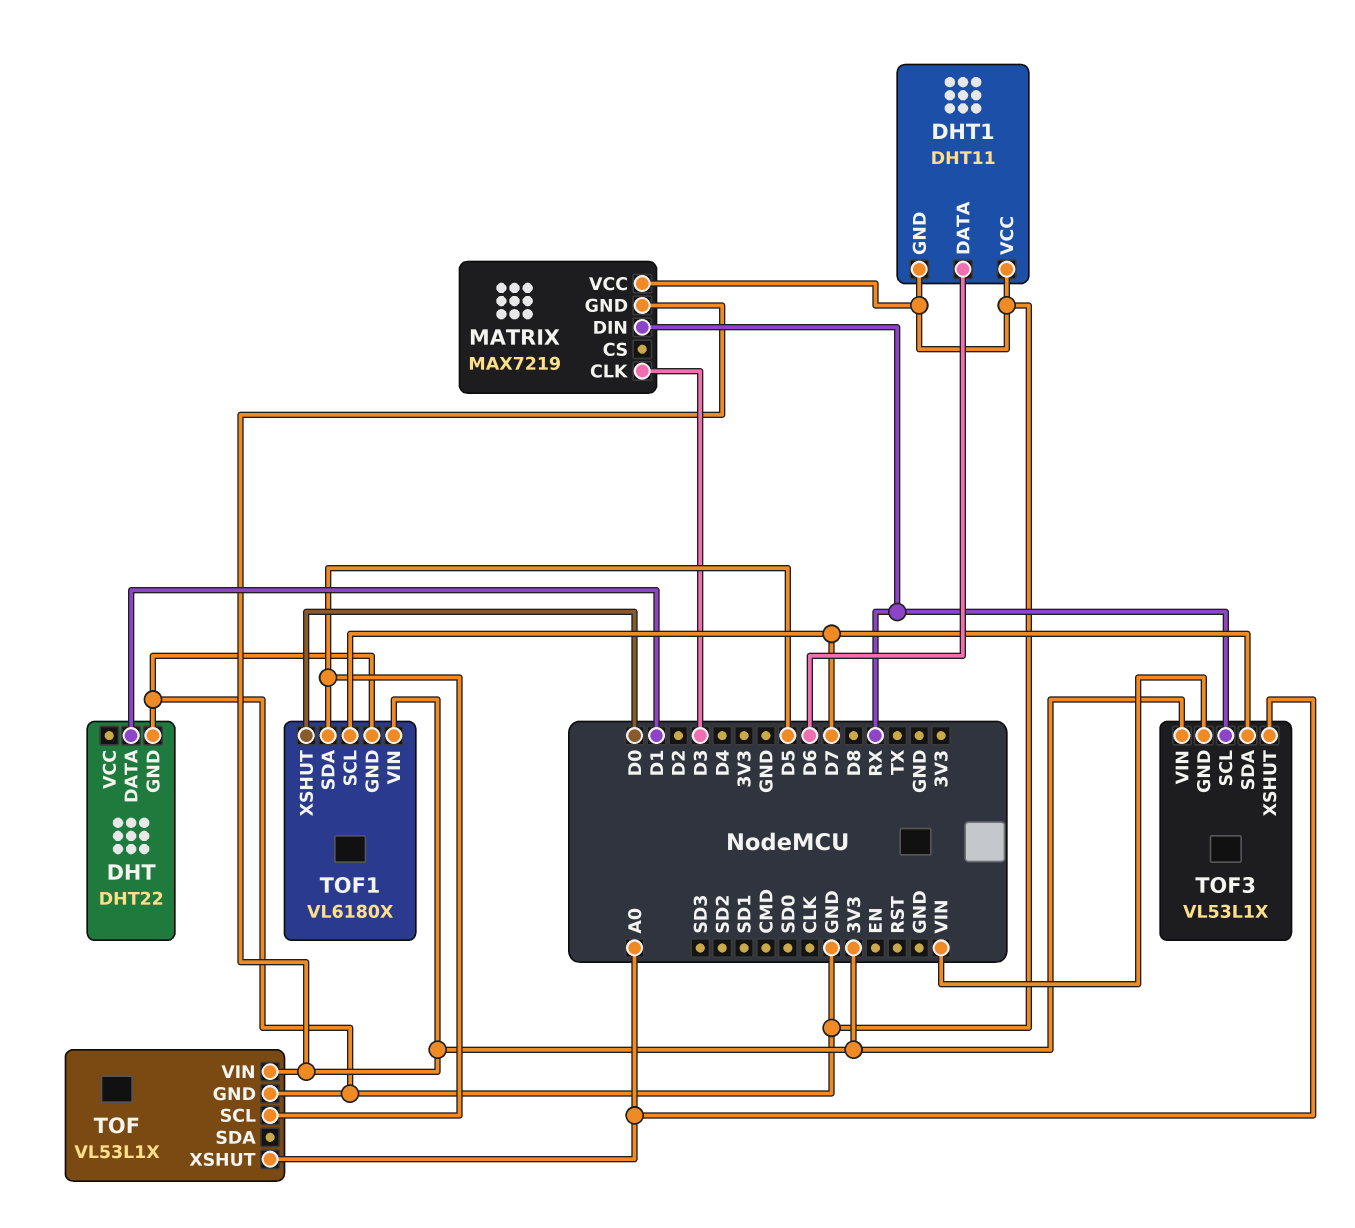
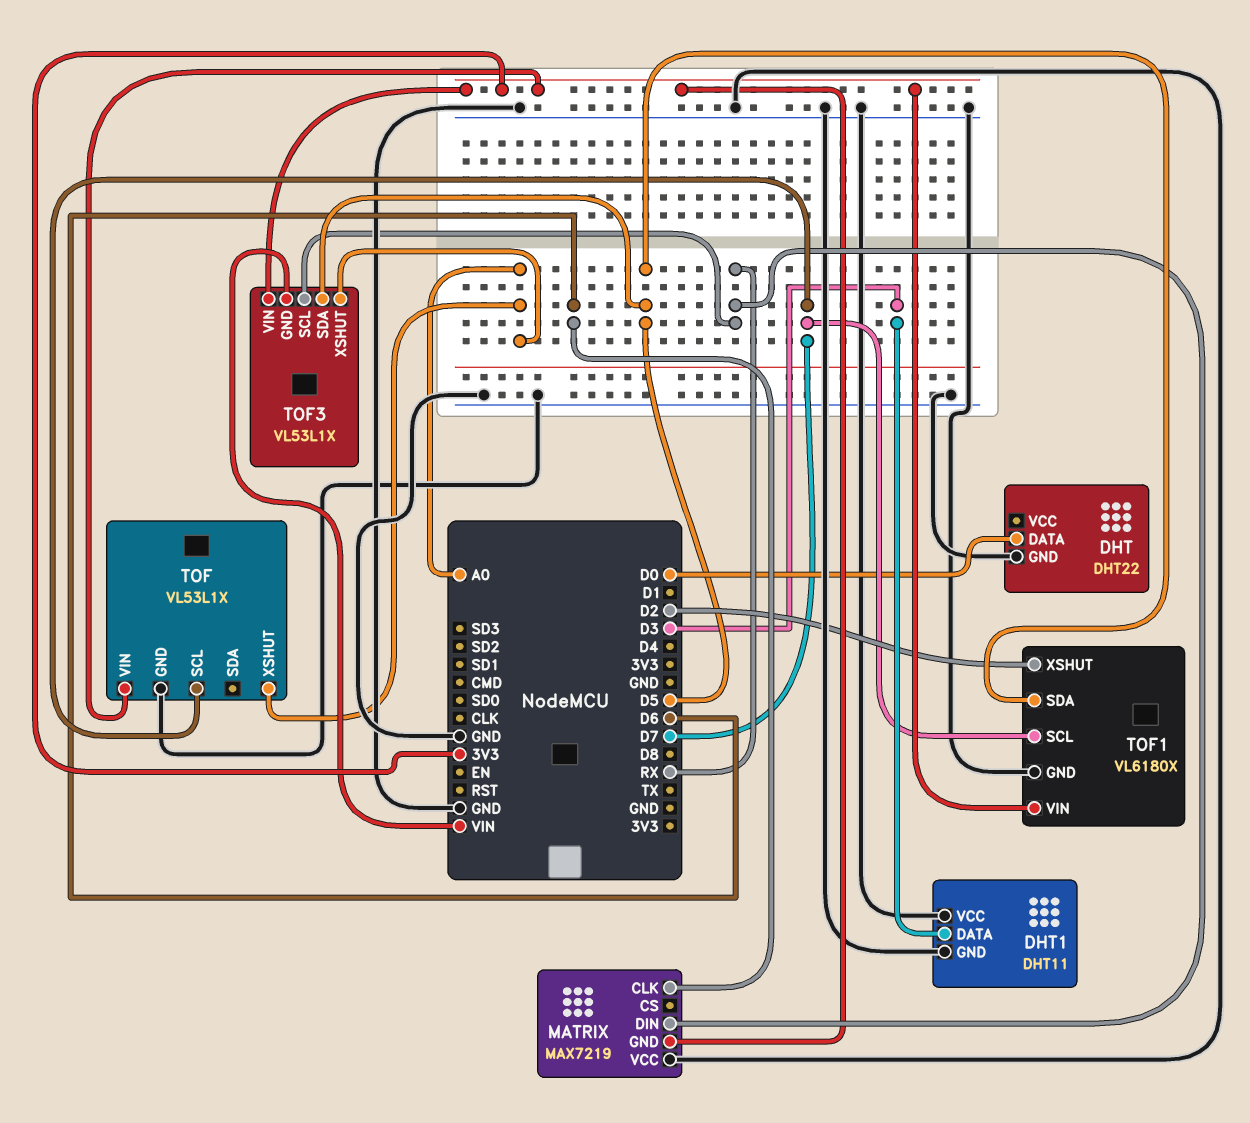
DHT pin DATA: D1 -> D0
DHT1 pin DATA: D6 -> D3
MATRIX pin CLK: D3 -> D6
TOF pin SCL: D5 -> D7
TOF1 pin XSHUT: D0 -> D2
TOF3 pin SDA: D7 -> D5

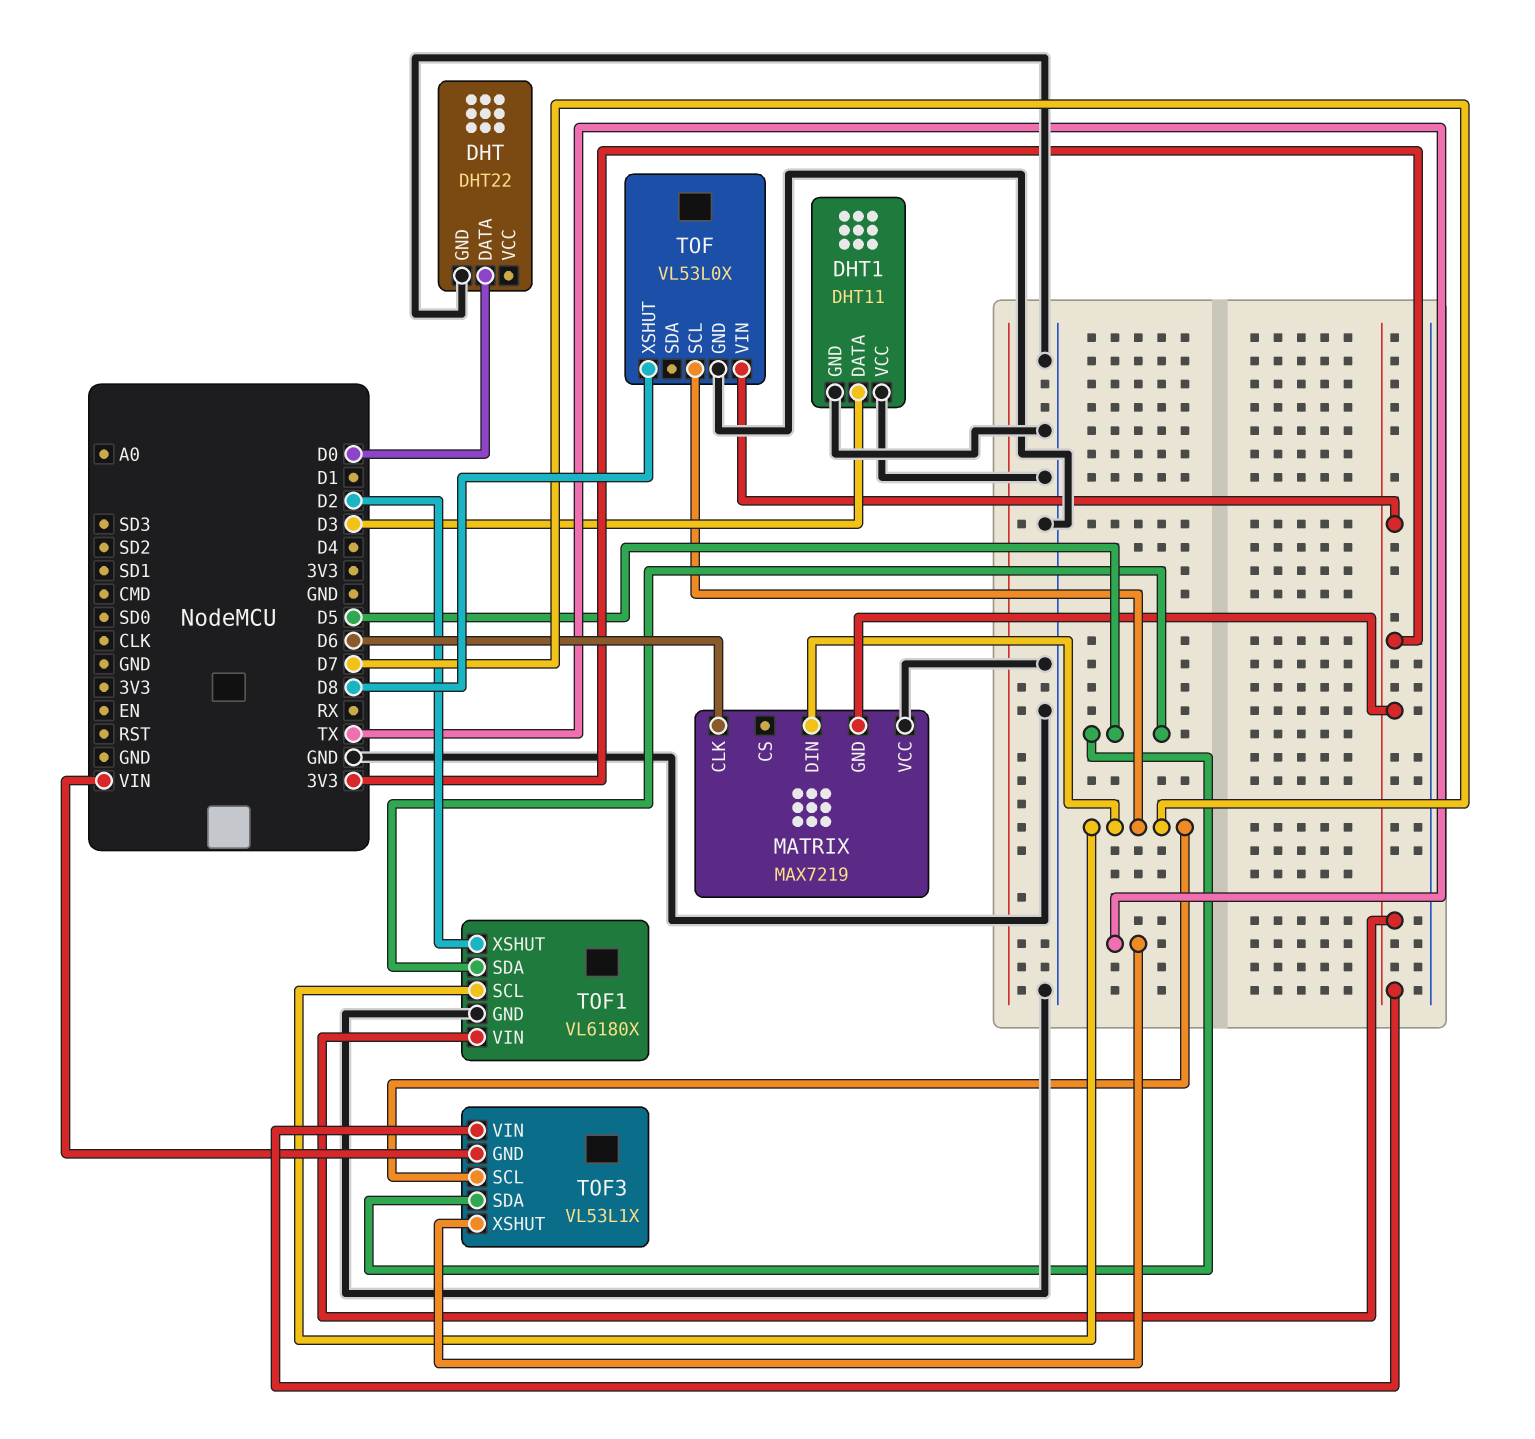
MATRIX pin DIN: RX -> D7
TOF: VL53L1X -> VL53L0X
TOF pin XSHUT: A0 -> D8
TOF3 pin SCL: RX -> D7
TOF3 pin XSHUT: A0 -> TX

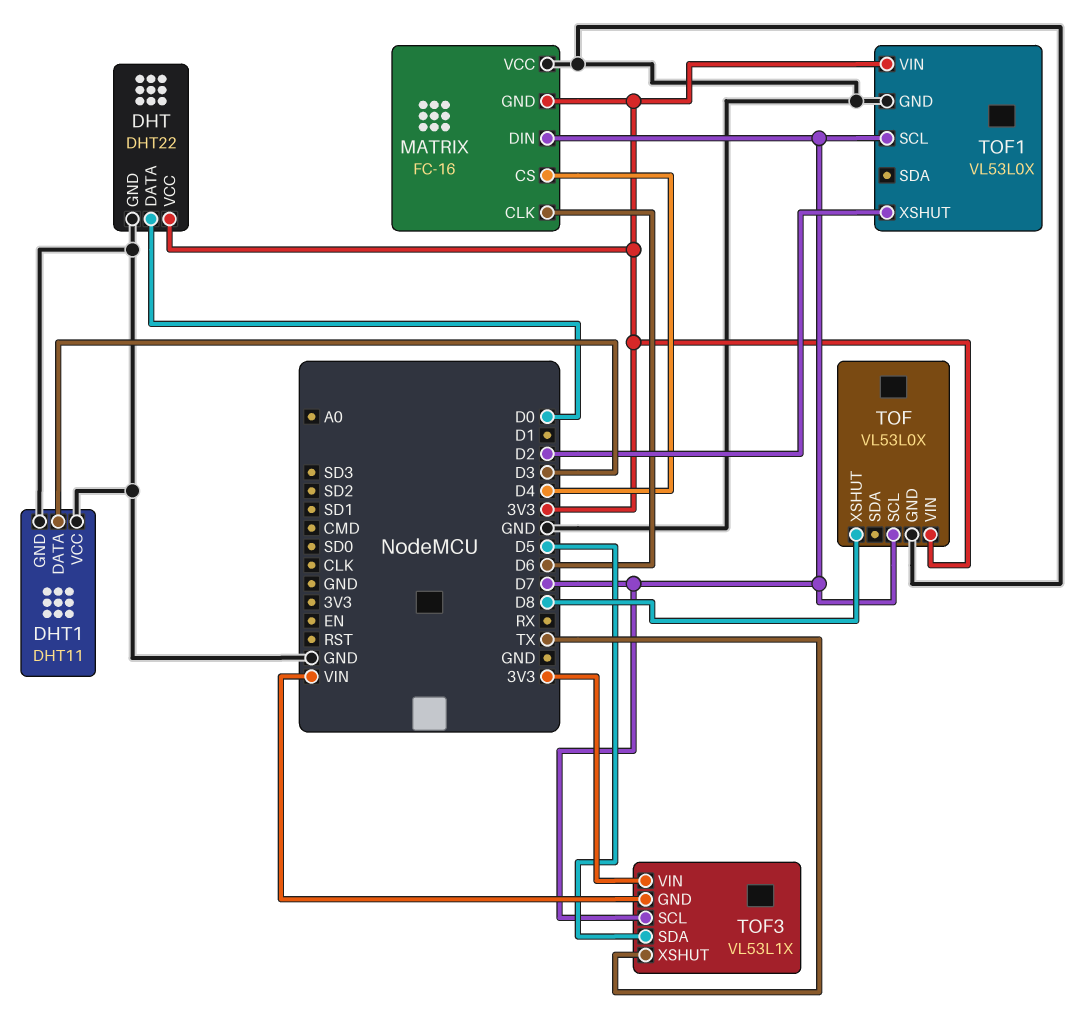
DHT pin VCC: none -> 3V3
MATRIX: MAX7219 -> FC-16
MATRIX pin CS: none -> D4
TOF1: VL6180X -> VL53L0X
TOF1 pin SDA: D5 -> none

